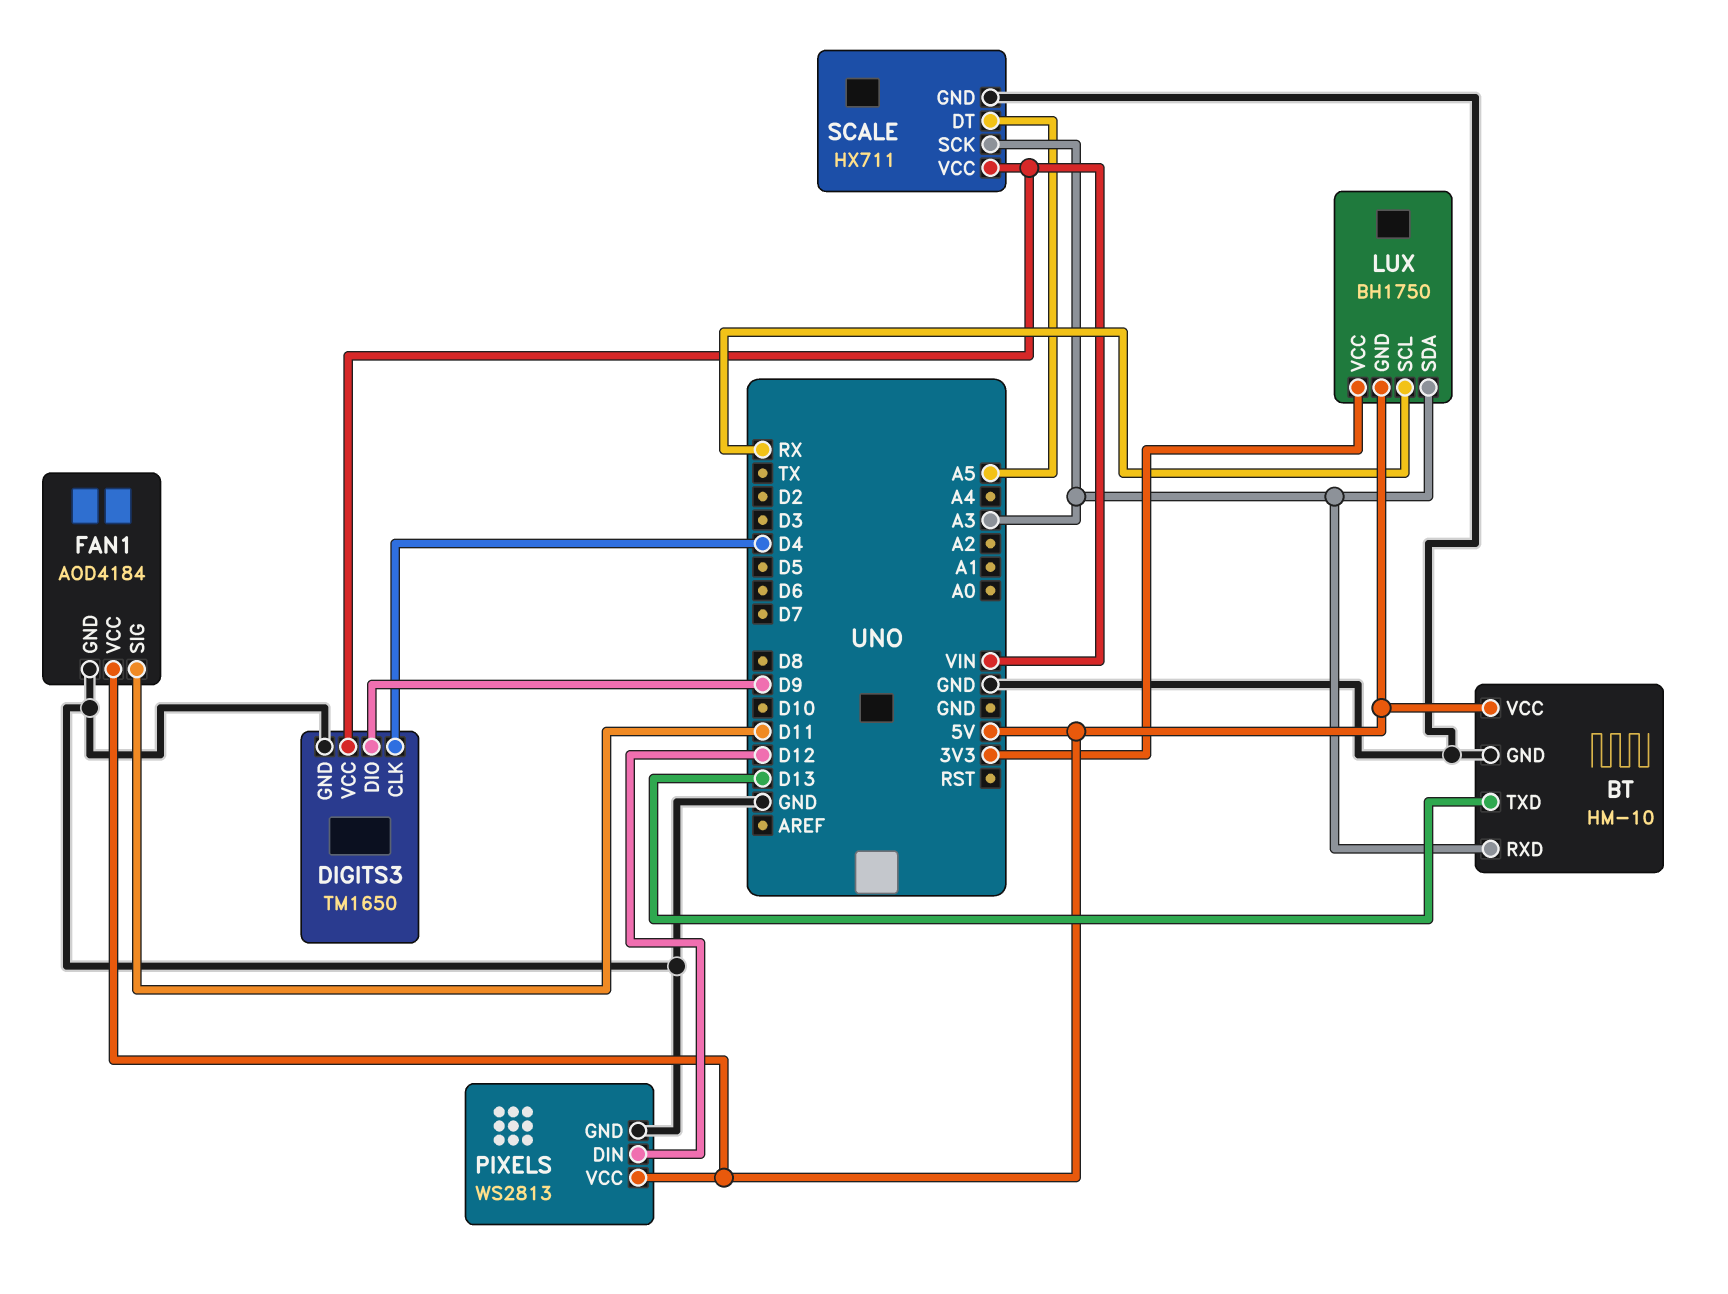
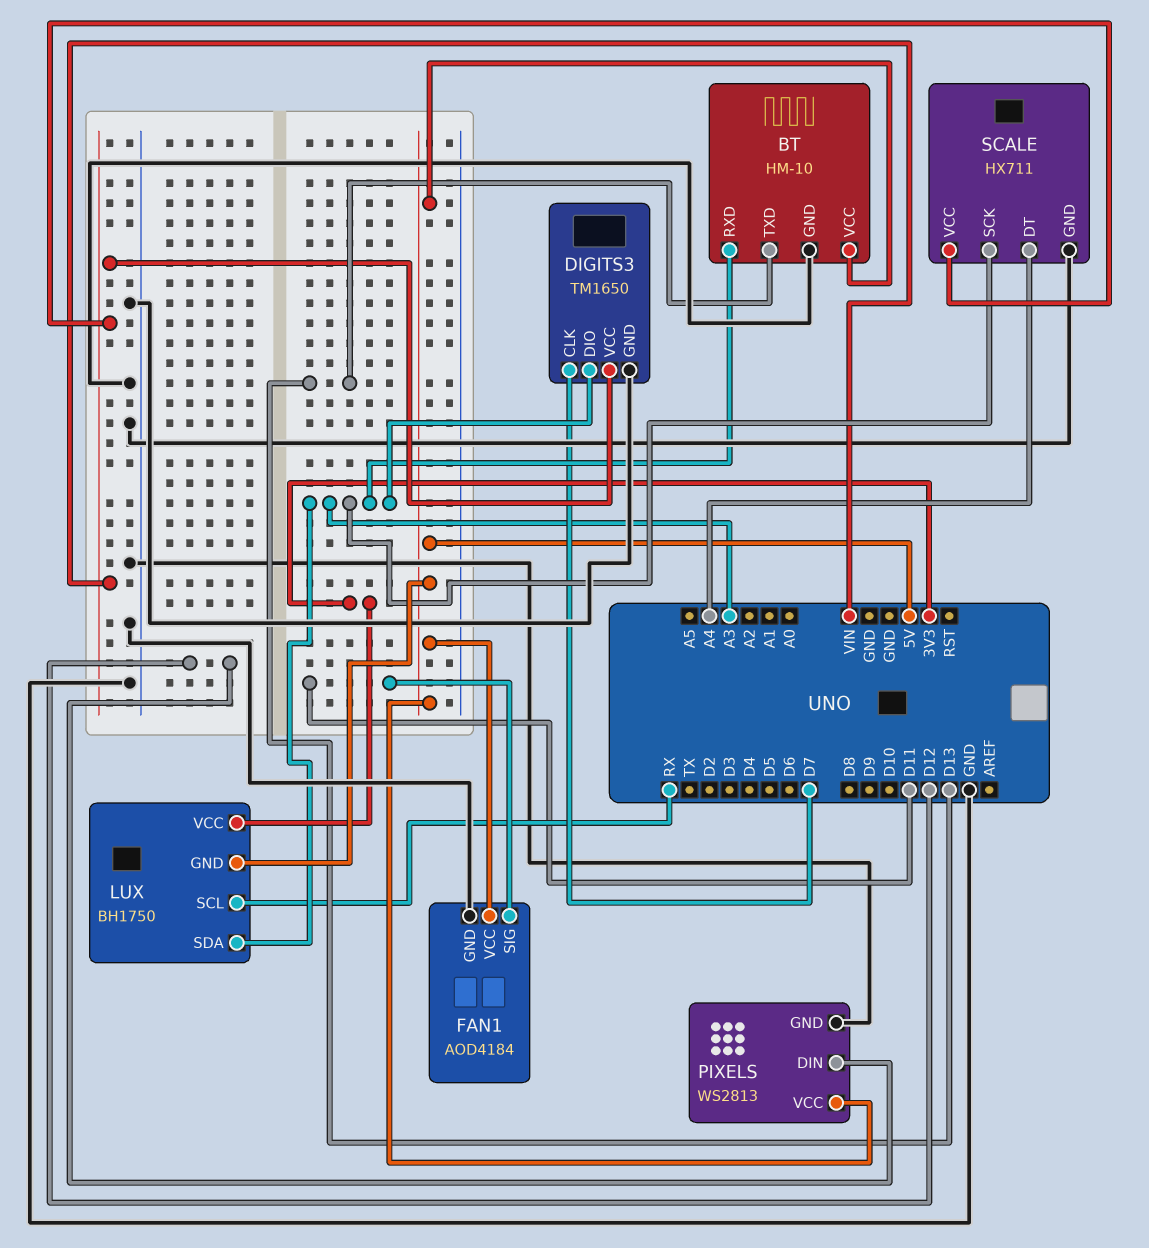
DIGITS3 pin CLK: D4 -> D7
DIGITS3 pin DIO: D9 -> A3
SCALE pin DT: A5 -> A4

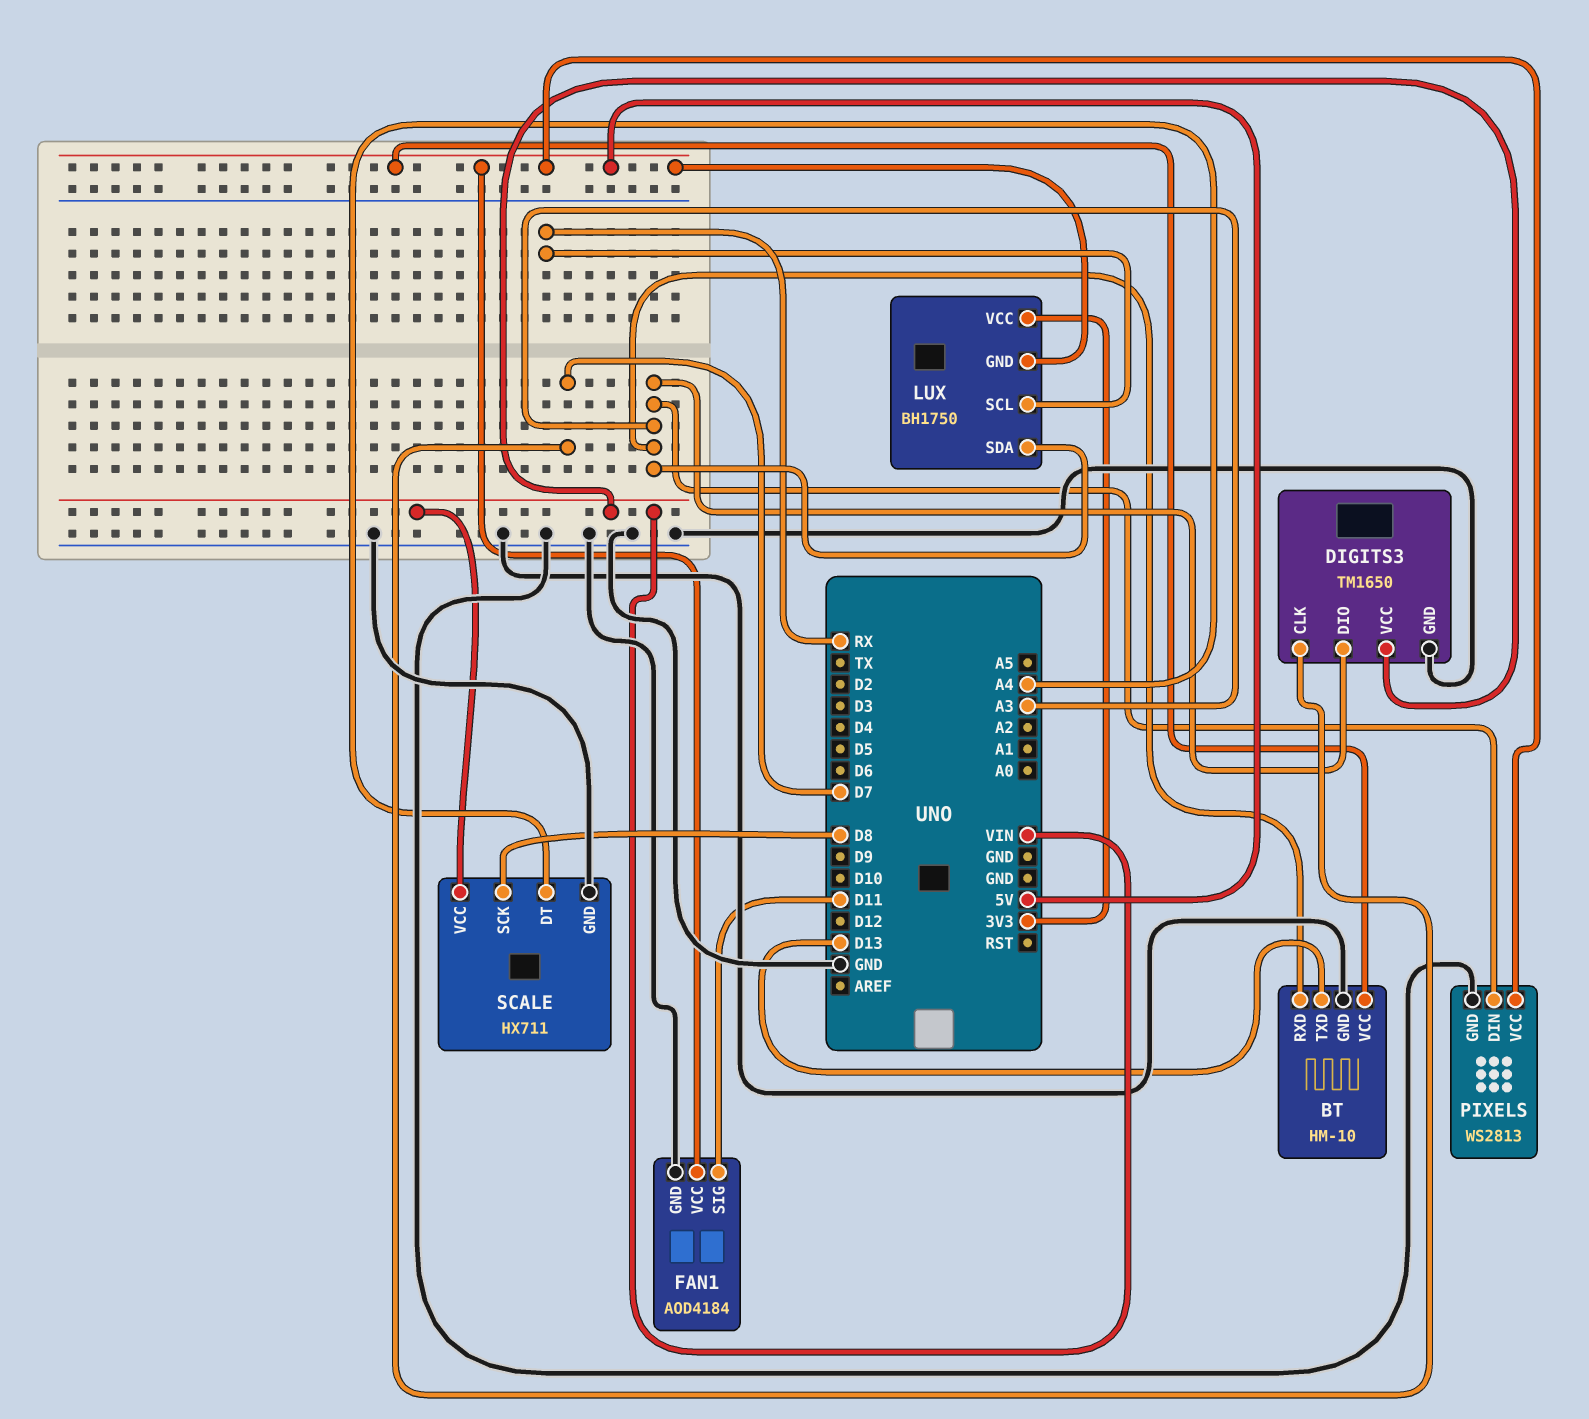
PIXELS pin DIN: D12 -> A3
SCALE pin SCK: A3 -> D8

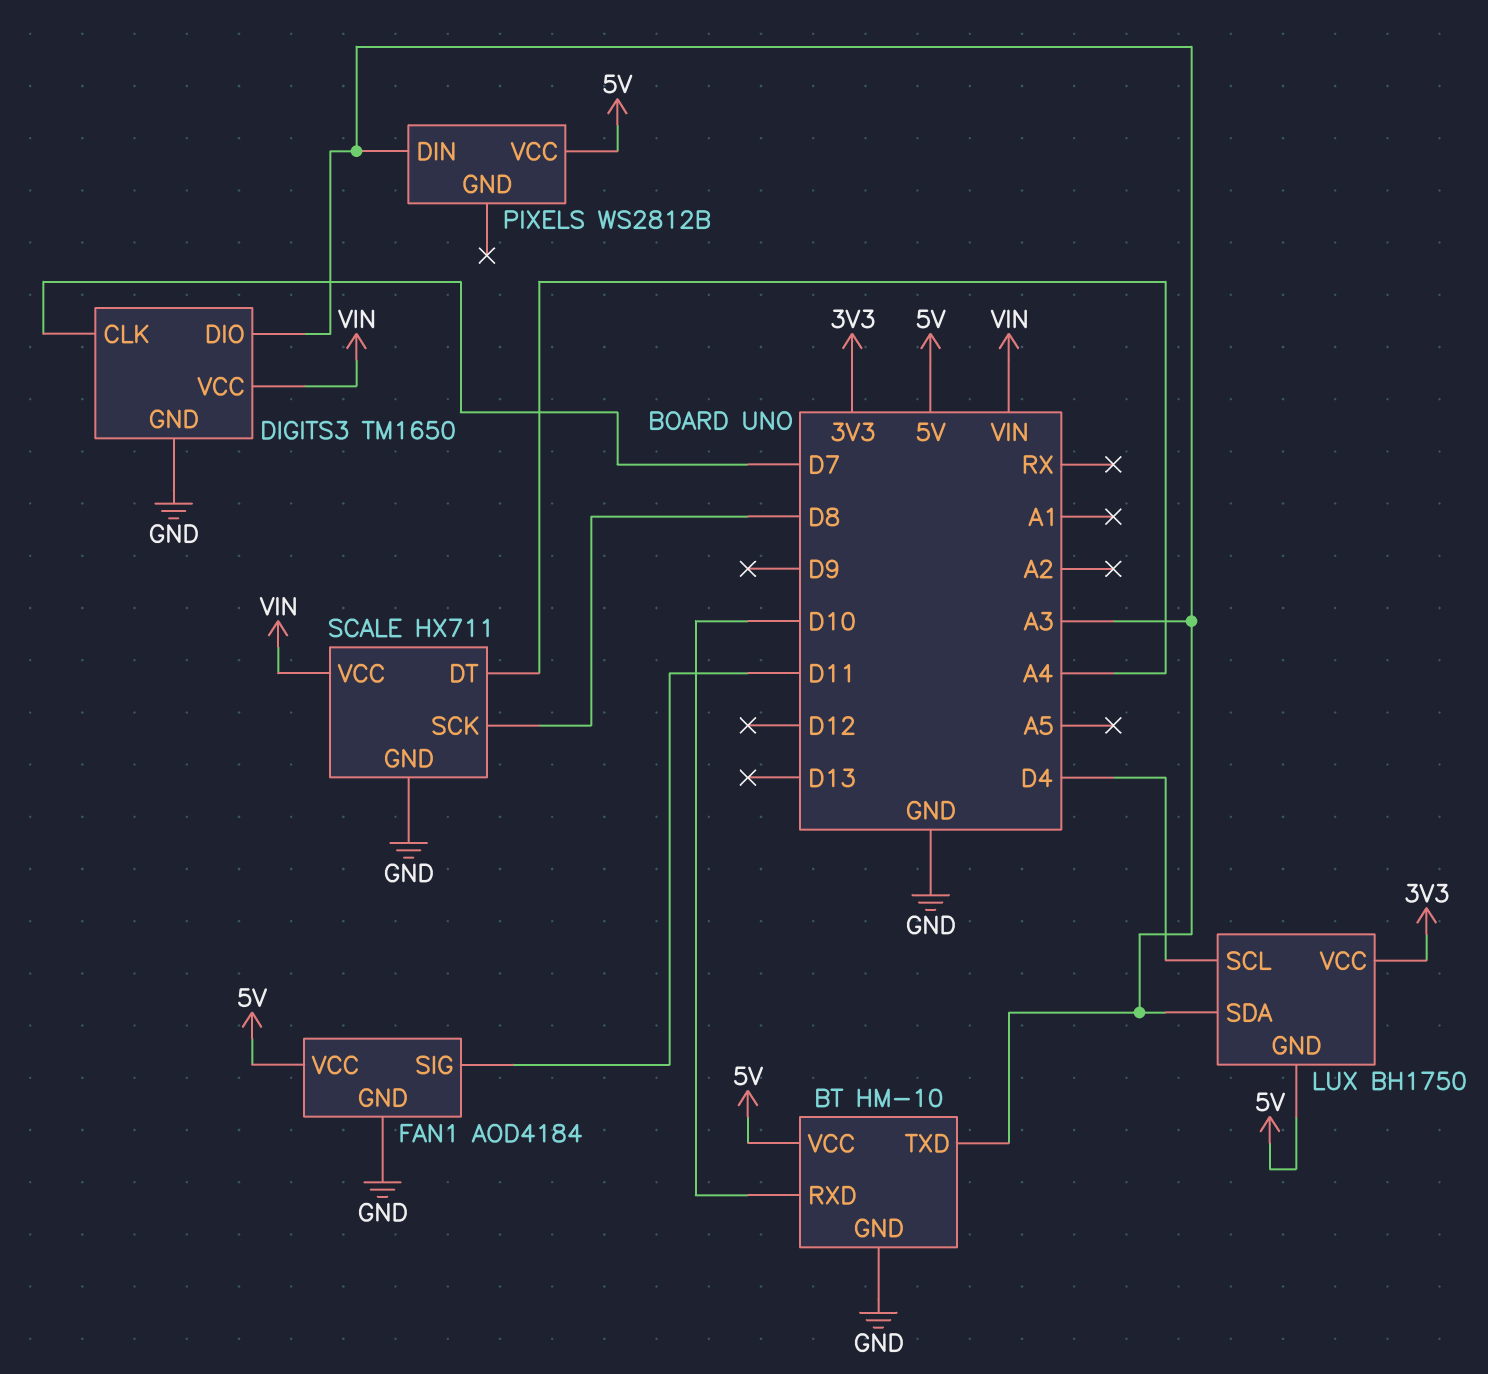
BT pin RXD: A3 -> D10
BT pin TXD: D13 -> A3
LUX pin SCL: RX -> D4
PIXELS: WS2813 -> WS2812B
PIXELS pin GND: GND -> none

